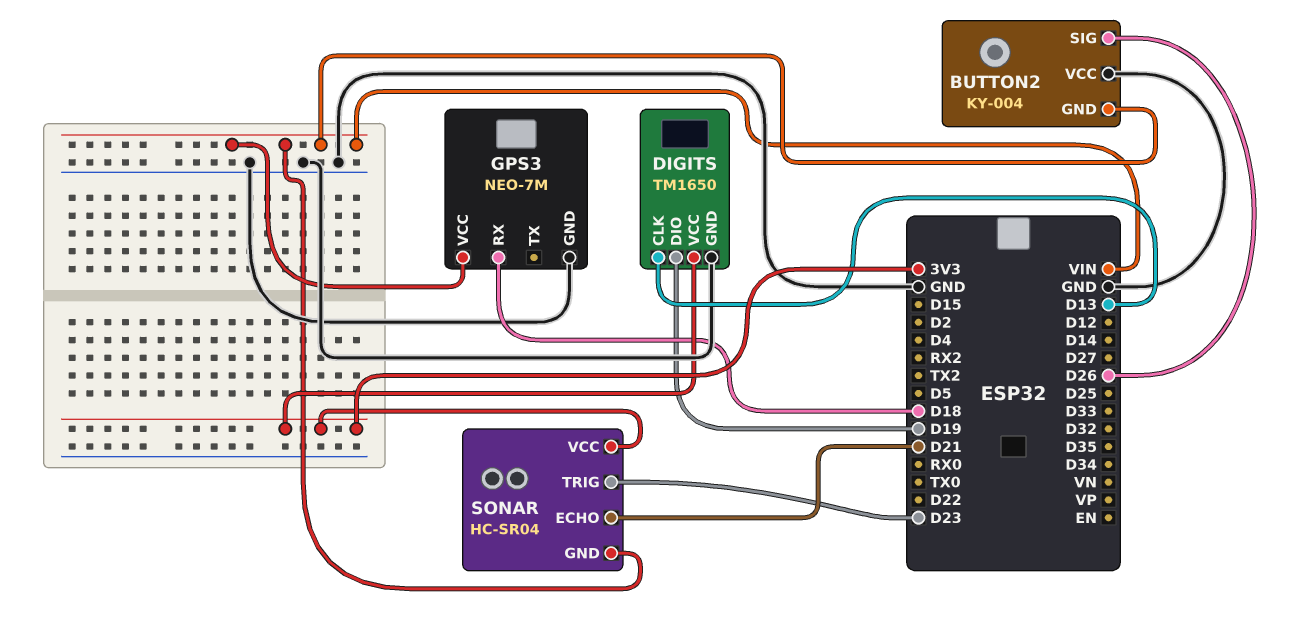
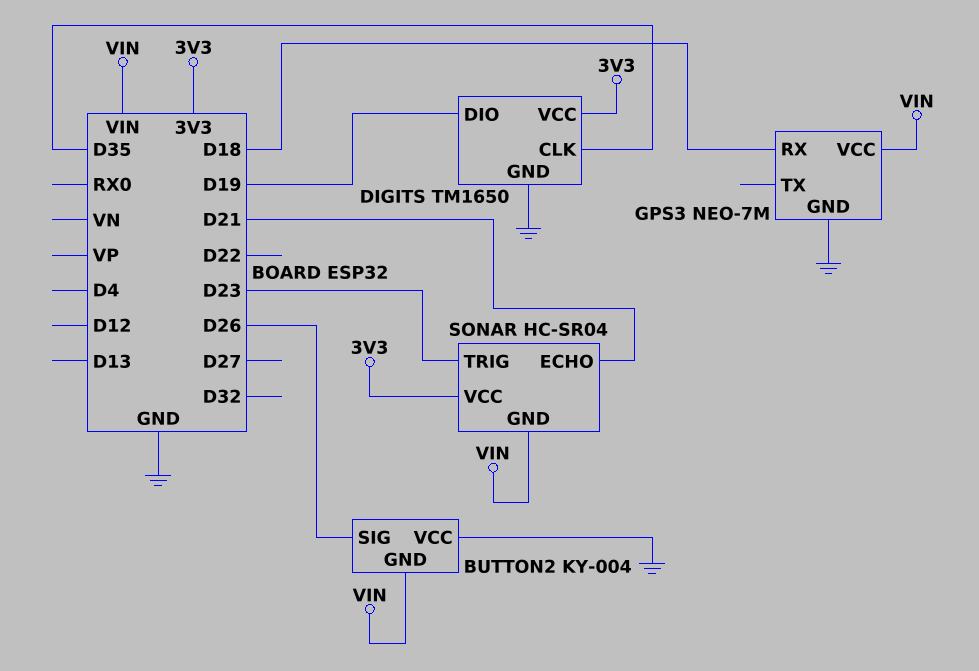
DIGITS pin CLK: D13 -> D35

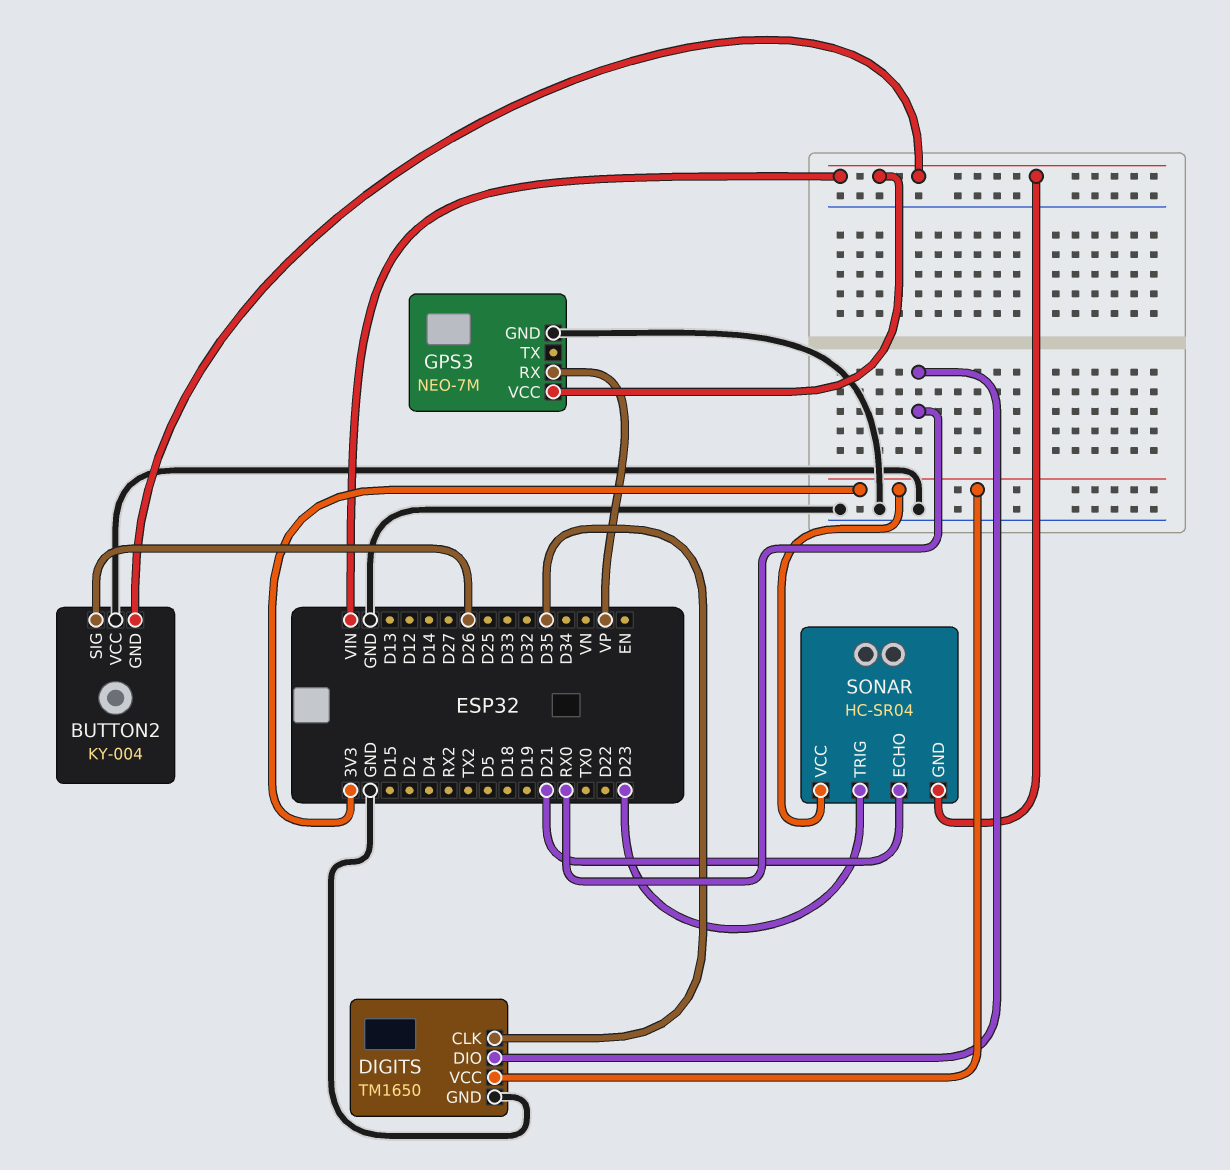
DIGITS pin DIO: D19 -> RX0
GPS3 pin RX: D18 -> VP

